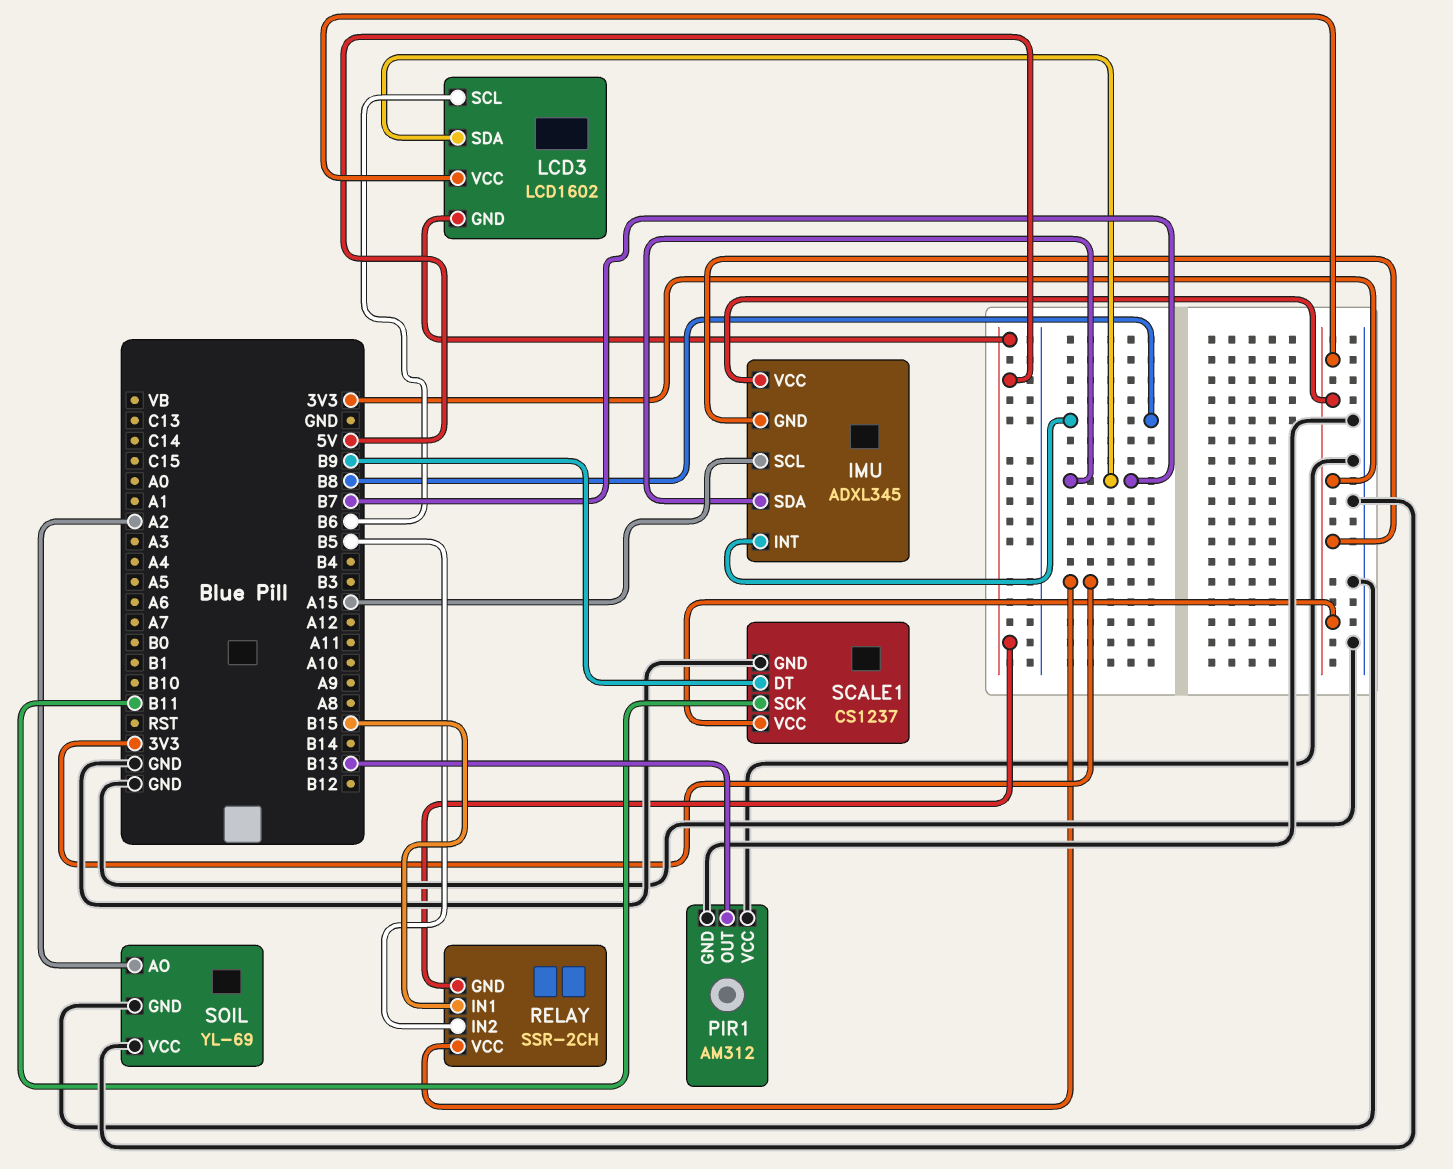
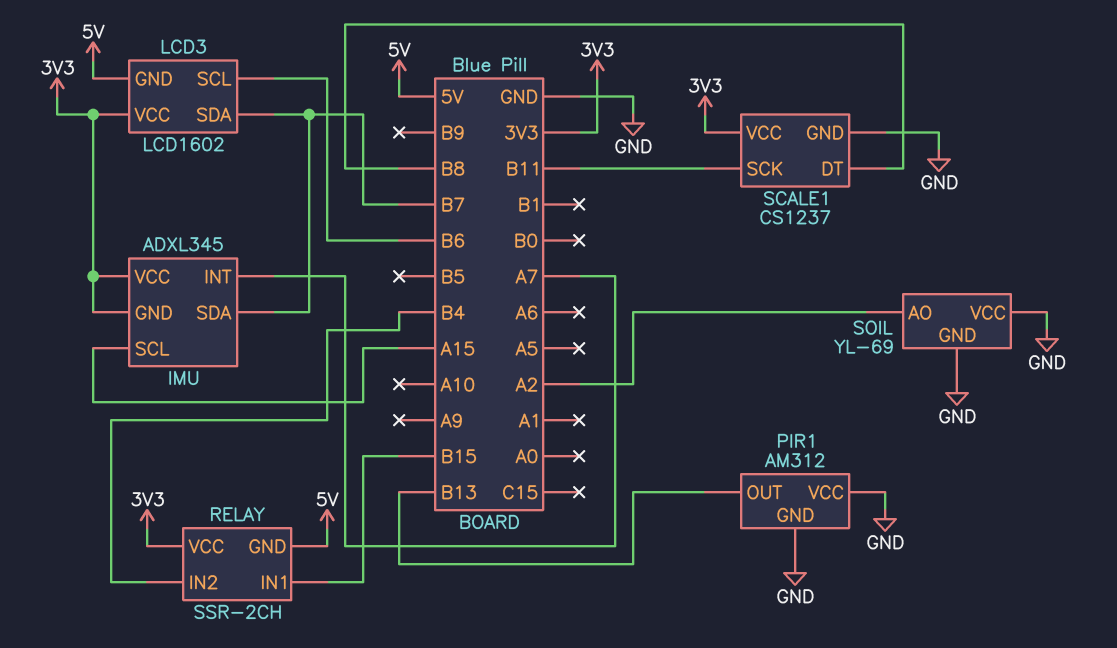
IMU pin INT: B8 -> A7
RELAY pin IN2: B5 -> B4
SCALE1 pin DT: B9 -> B8

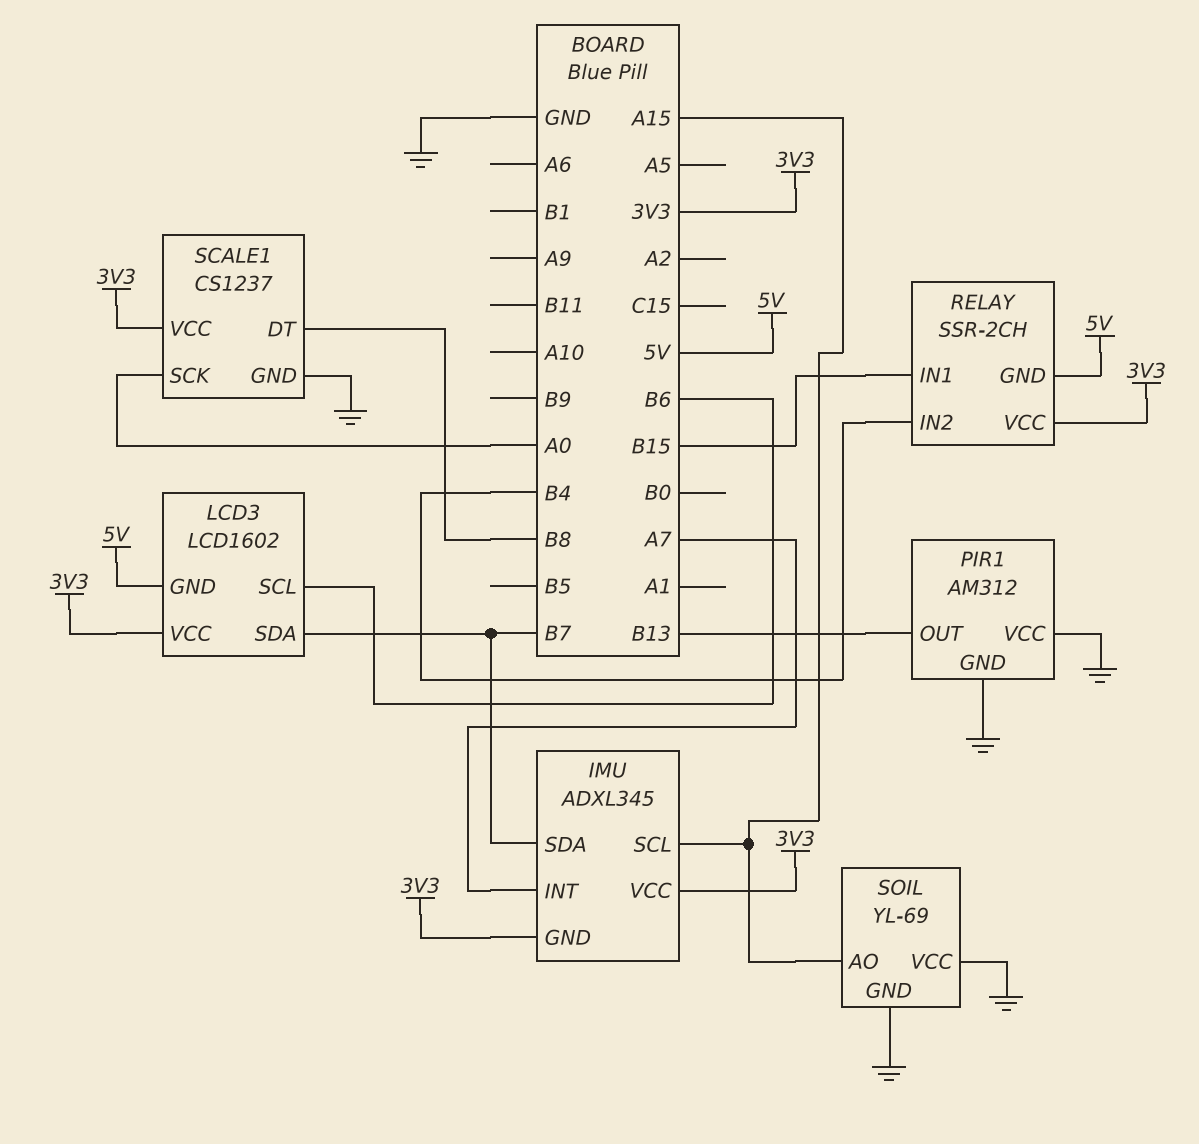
SCALE1 pin SCK: B11 -> A0
SOIL pin AO: A2 -> A15

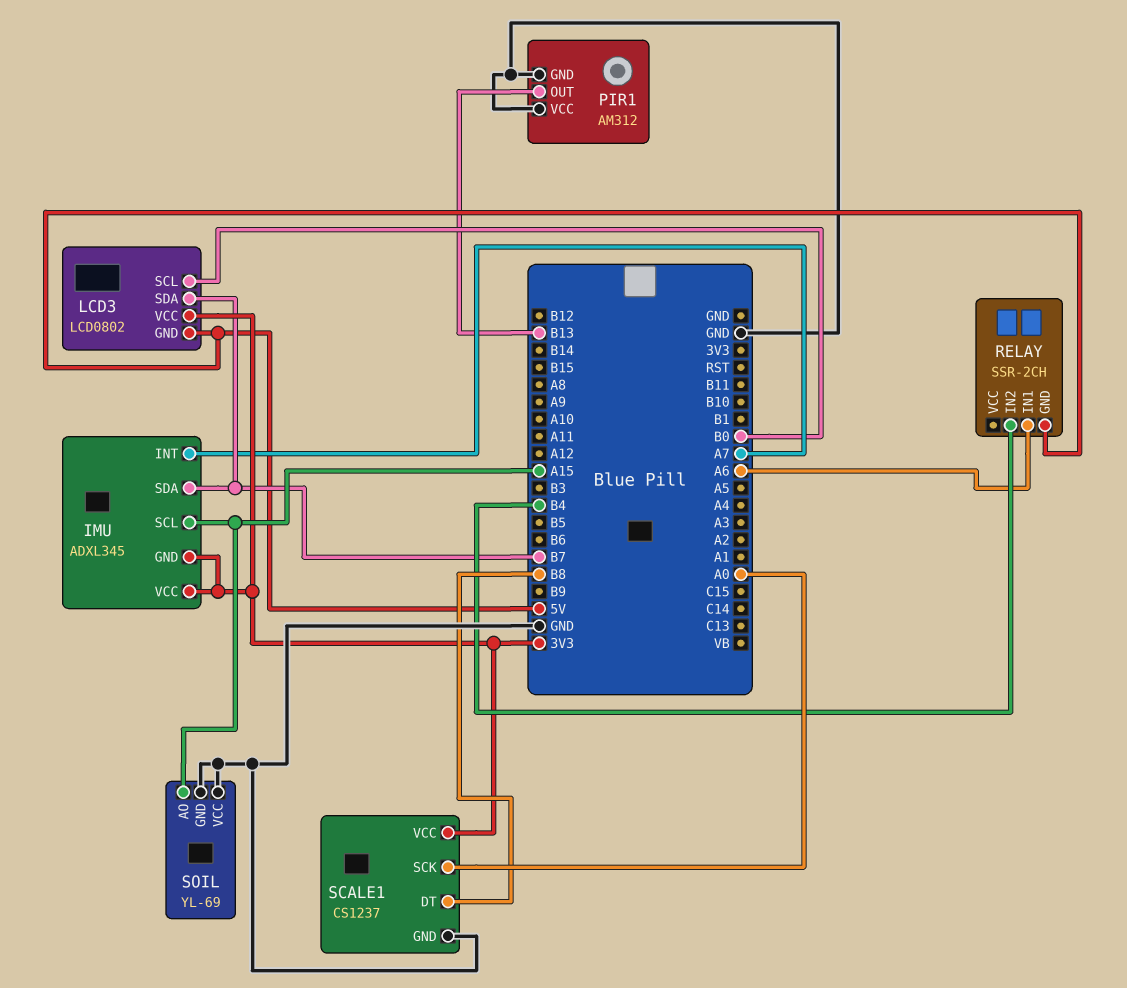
LCD3: LCD1602 -> LCD0802
LCD3 pin SCL: B6 -> B0
RELAY pin IN1: B15 -> A6
RELAY pin VCC: 3V3 -> none

